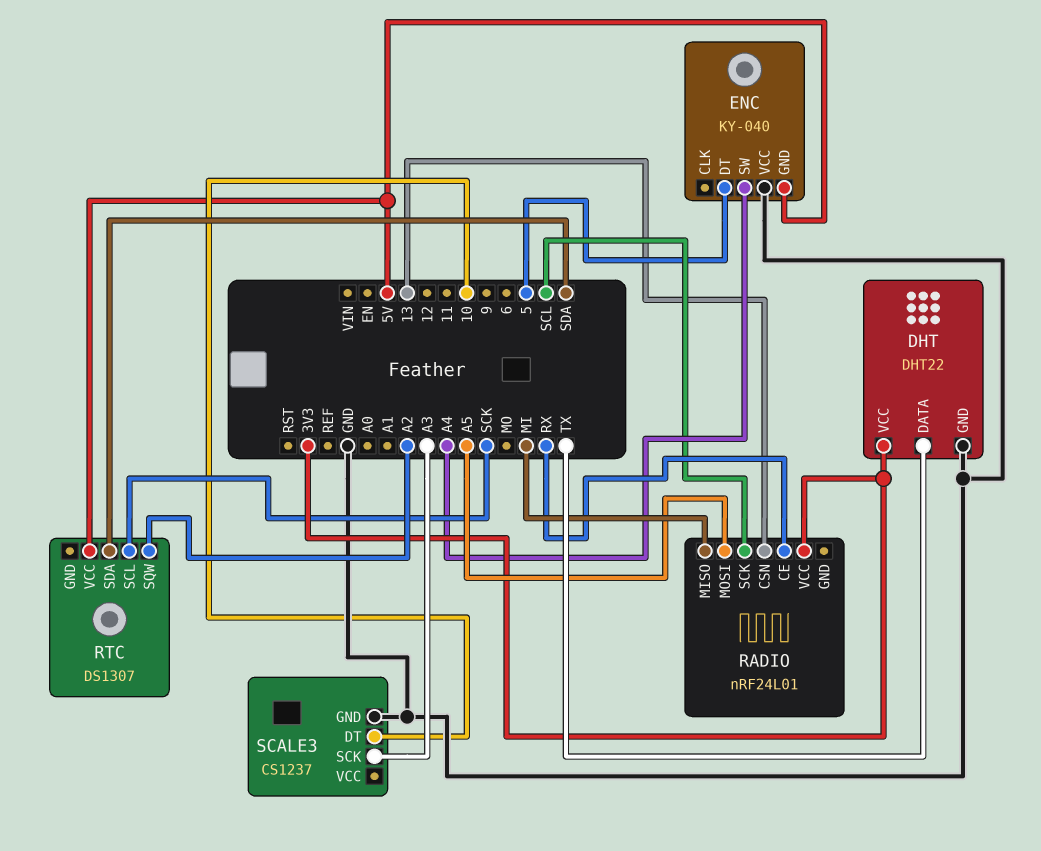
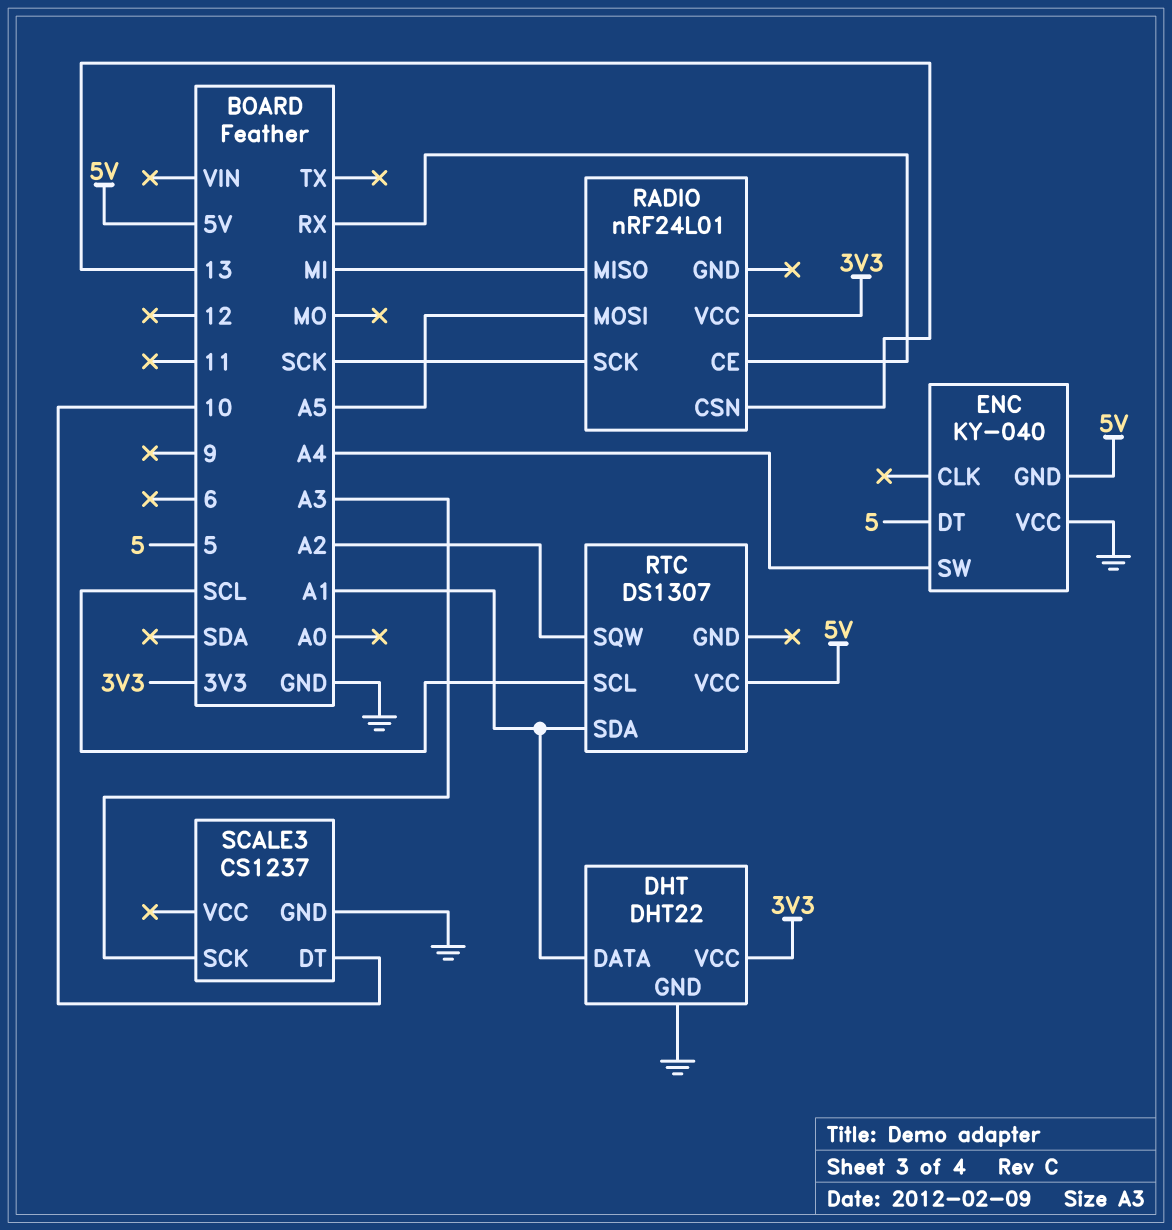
DHT pin DATA: TX -> A1
RADIO pin SCK: SCL -> SCK
RTC pin SCL: SCK -> SCL
RTC pin SDA: SDA -> A1

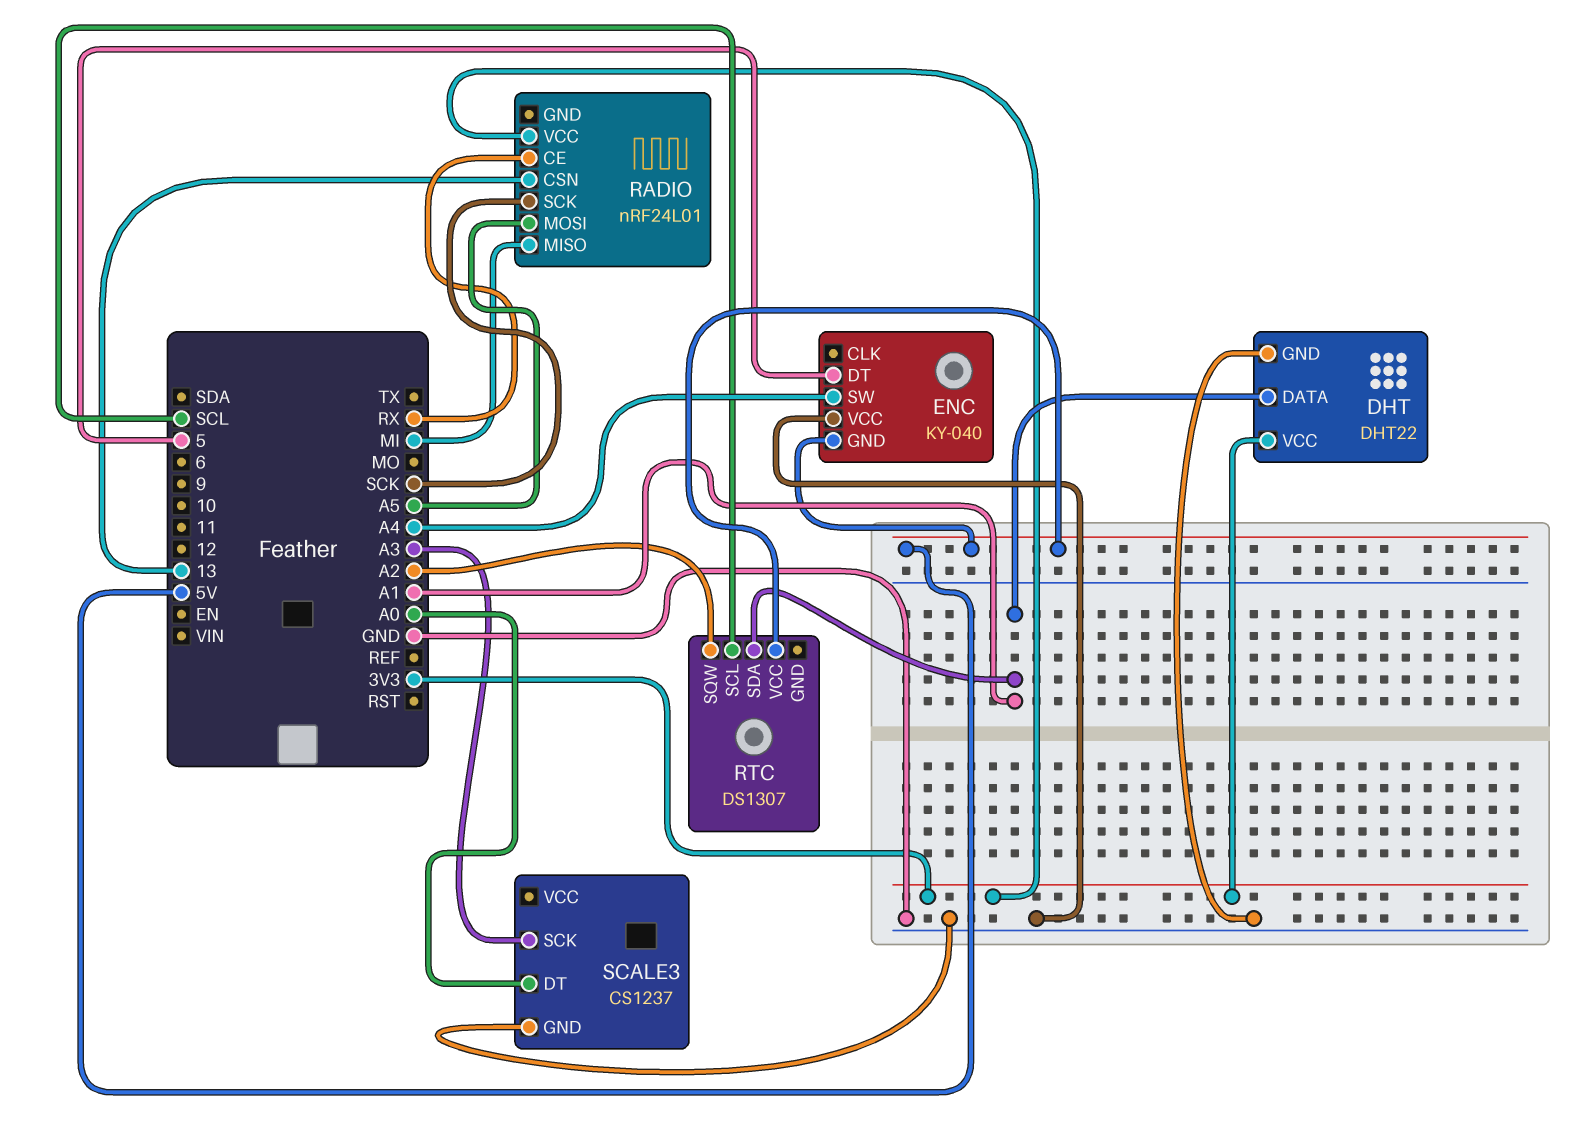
SCALE3 pin DT: 10 -> A0

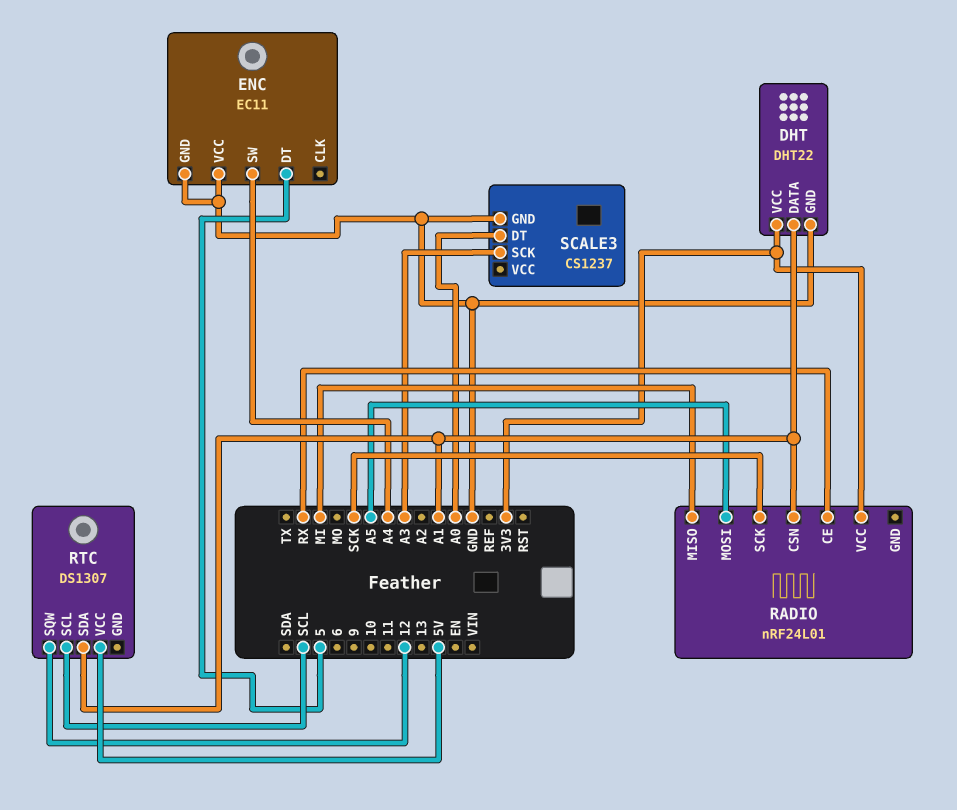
ENC: KY-040 -> EC11
ENC pin GND: 5V -> GND
RADIO pin CSN: 13 -> A1
RTC pin SQW: A2 -> 12

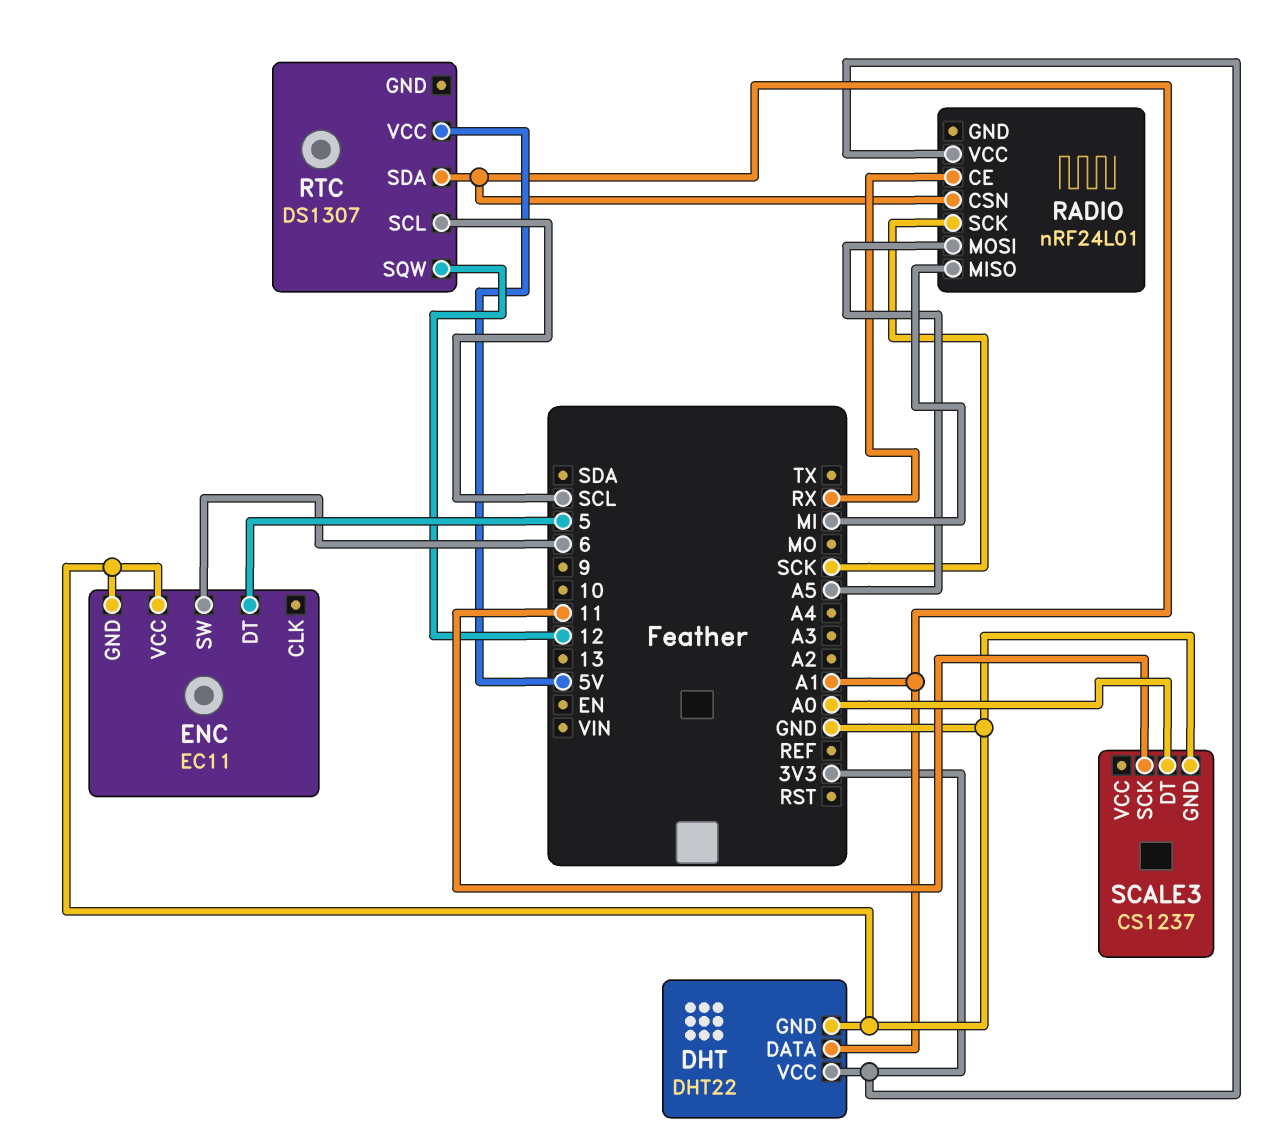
ENC pin SW: A4 -> 6
SCALE3 pin SCK: A3 -> 11

